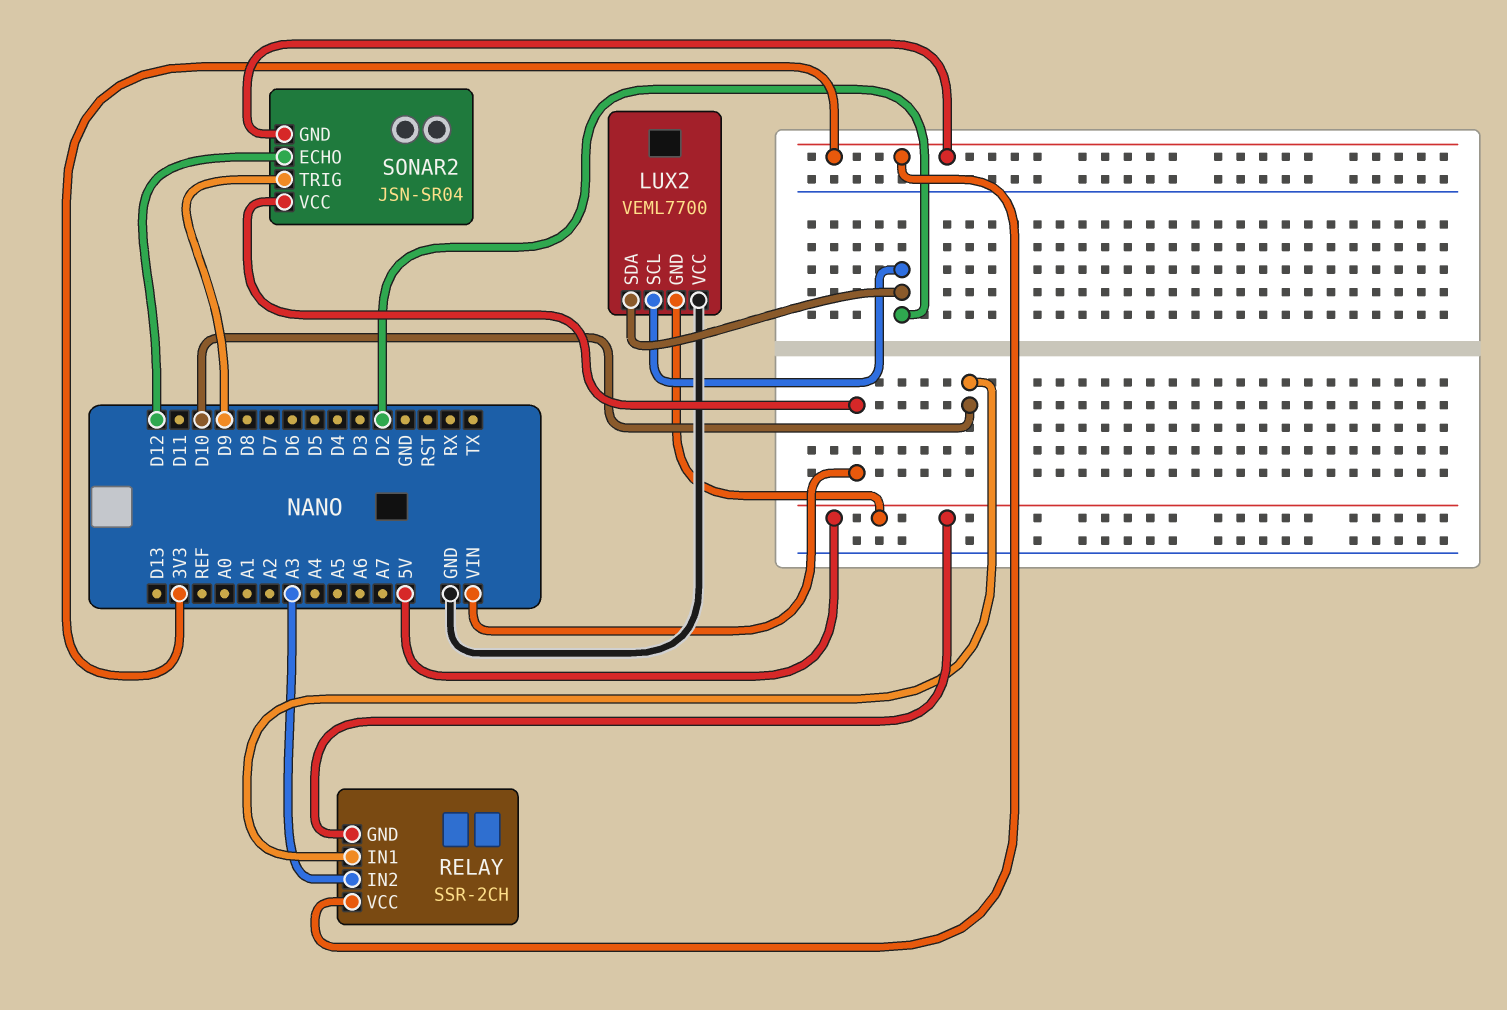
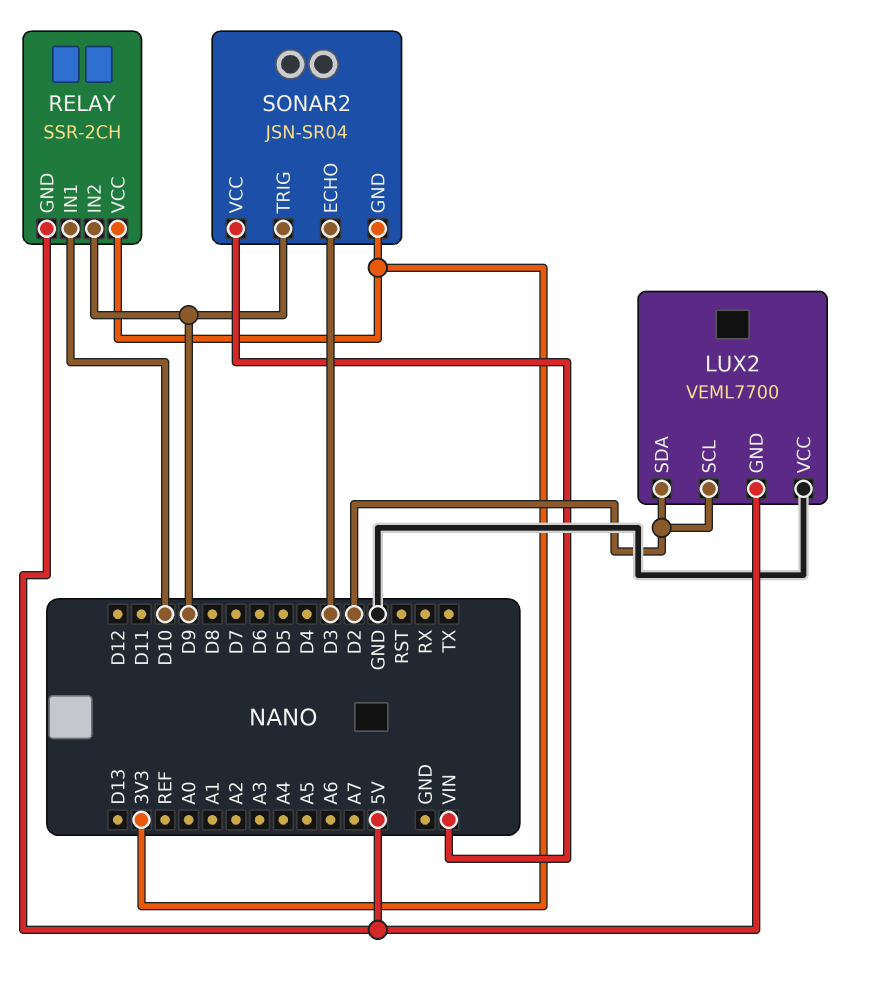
RELAY pin IN2: A3 -> D9
SONAR2 pin ECHO: D12 -> D3

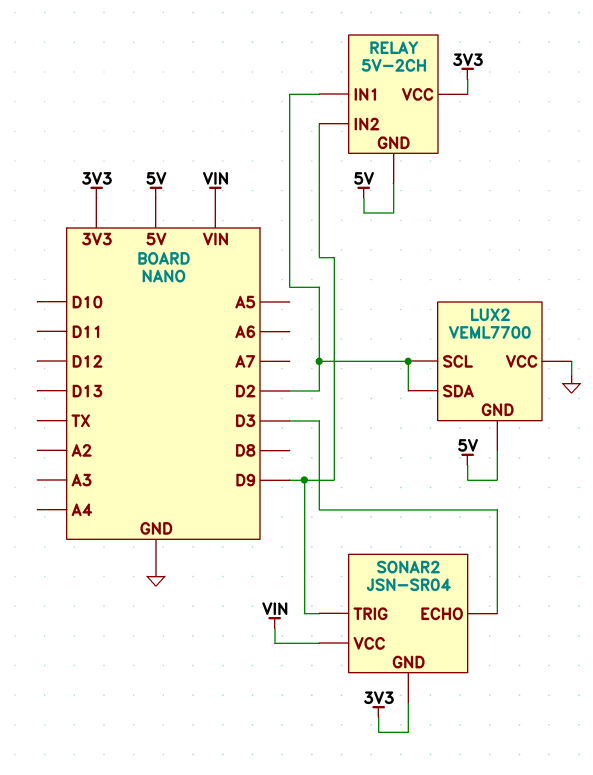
RELAY: SSR-2CH -> 5V-2CH
RELAY pin IN1: D10 -> D2

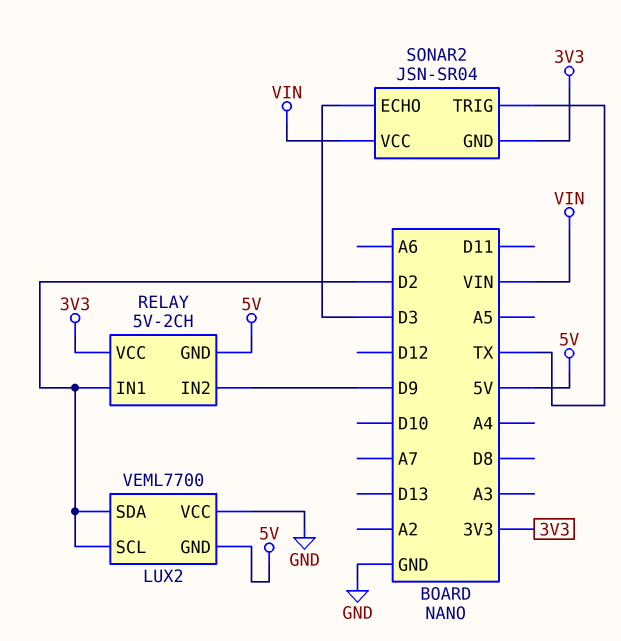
SONAR2 pin TRIG: D9 -> TX

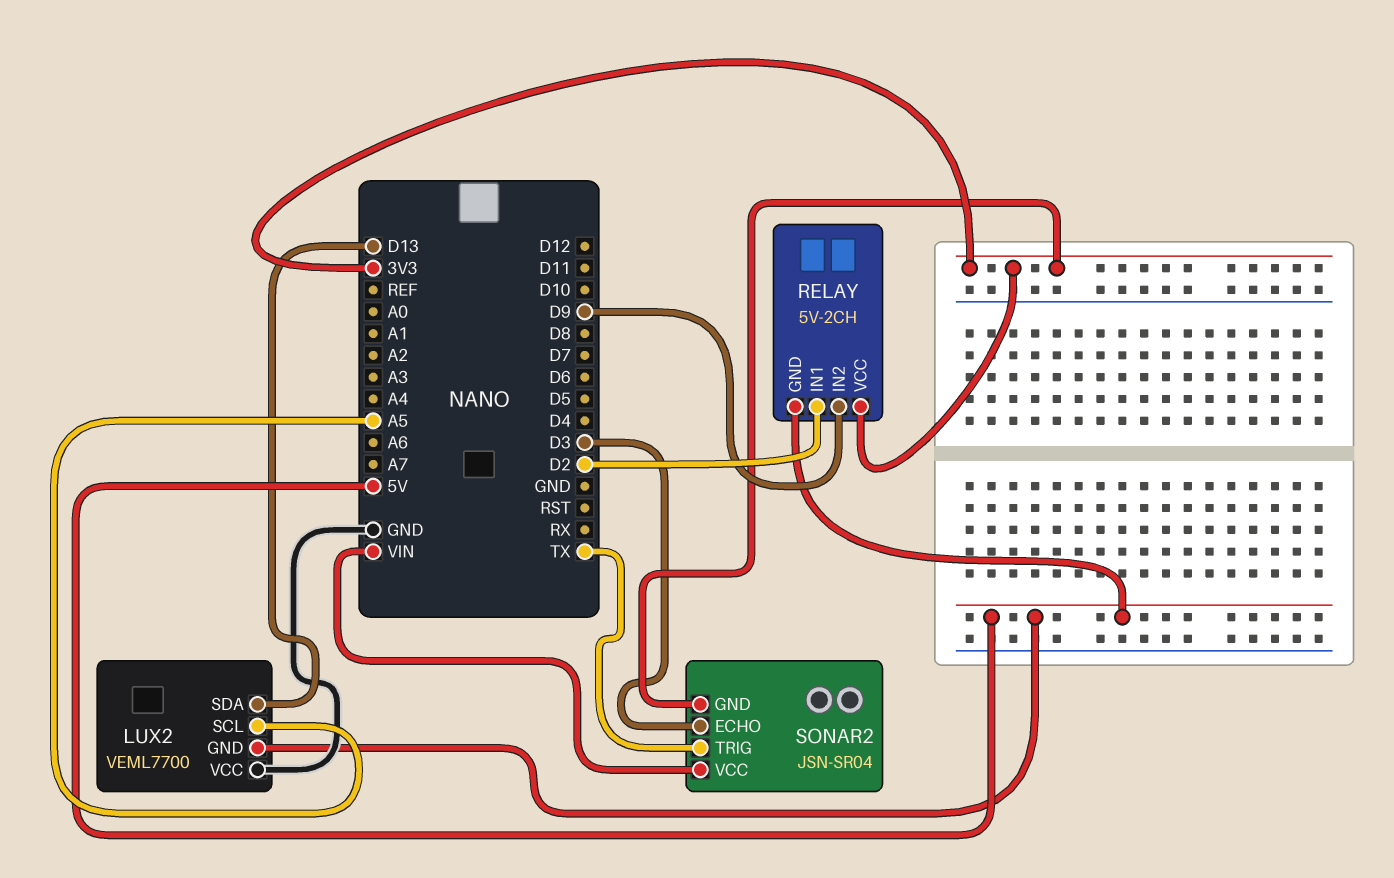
LUX2 pin SCL: D2 -> A5
LUX2 pin SDA: D2 -> D13

